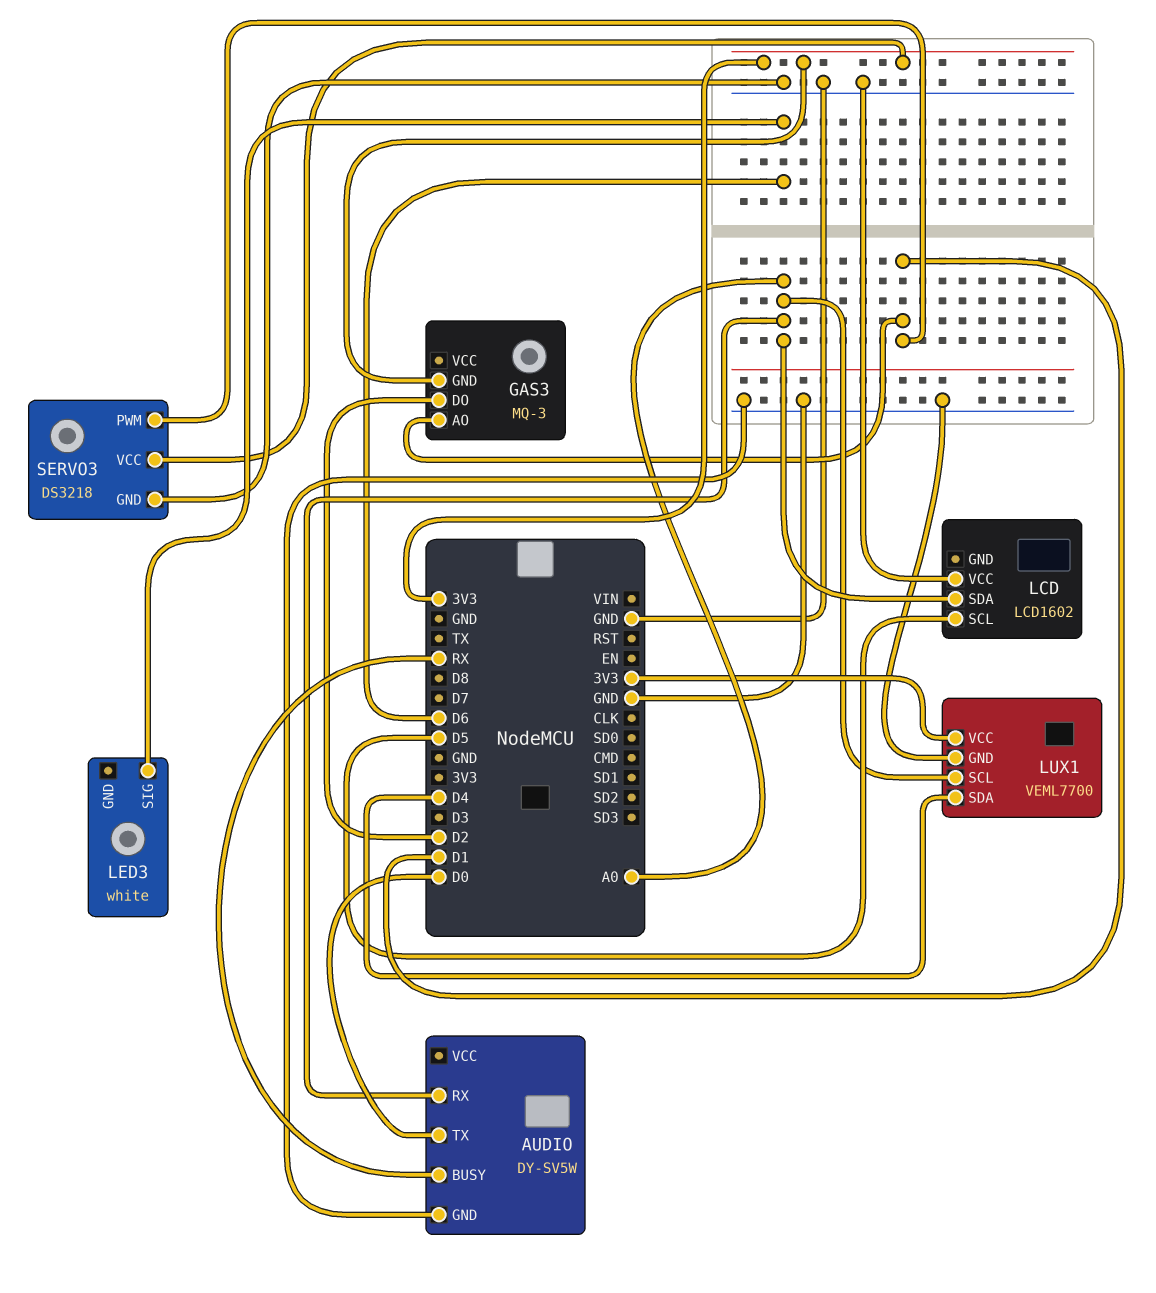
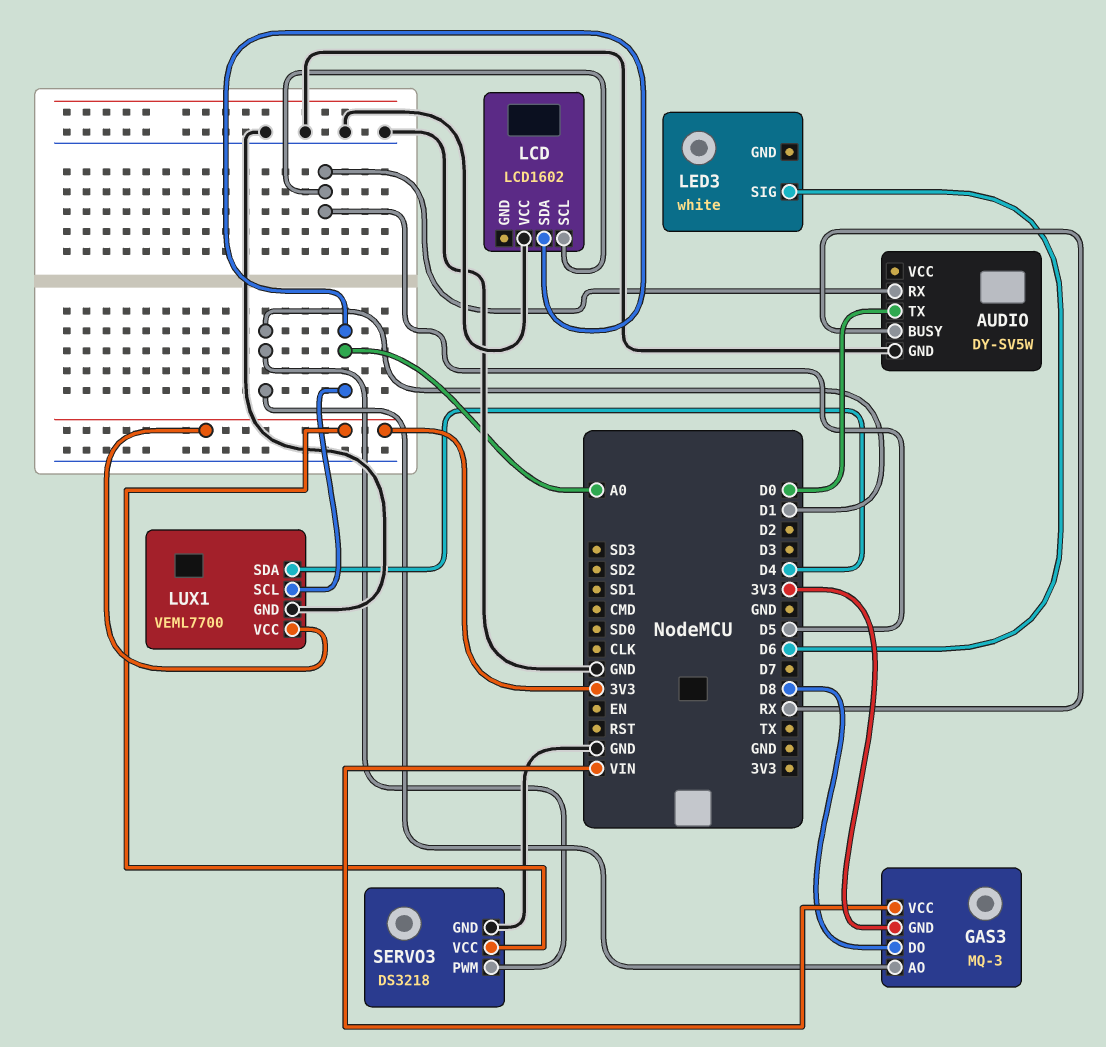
AUDIO pin RX: A0 -> D5
GAS3 pin DO: D2 -> D8
GAS3 pin VCC: none -> VIN

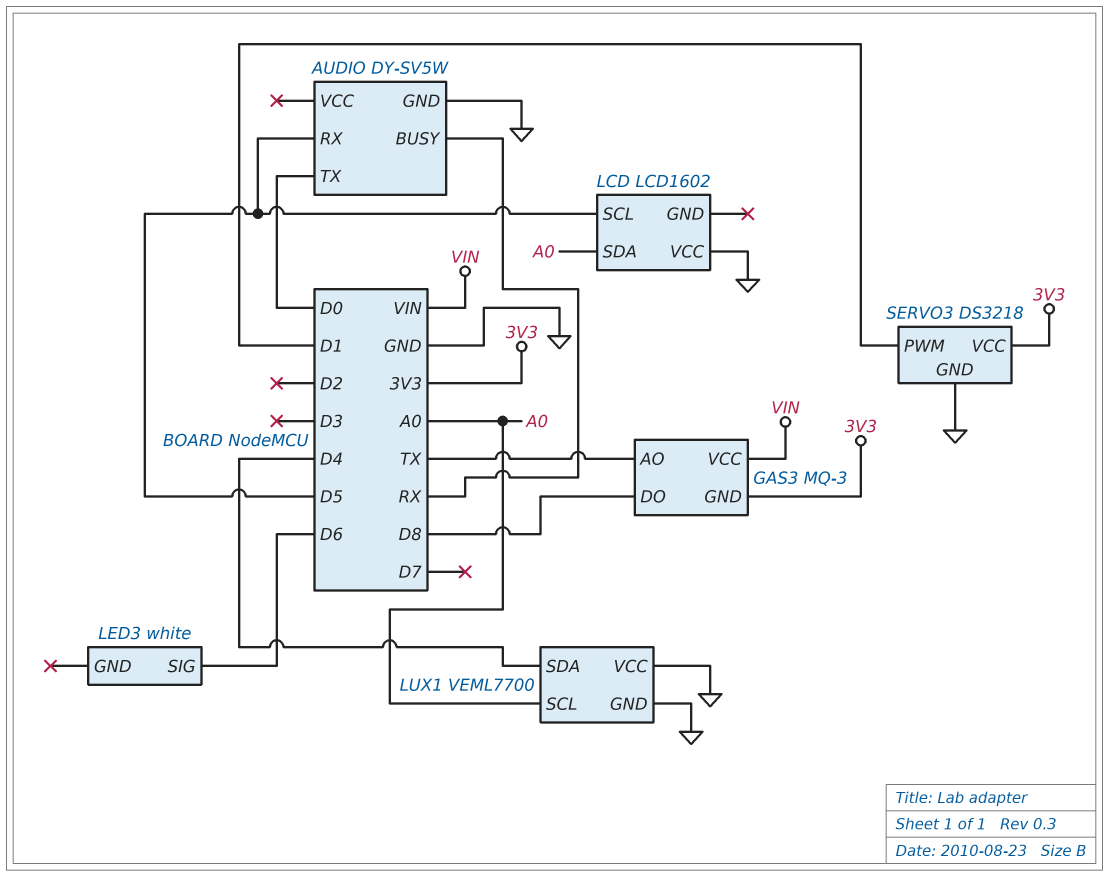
GAS3 pin AO: D1 -> TX
LUX1 pin VCC: 3V3 -> GND

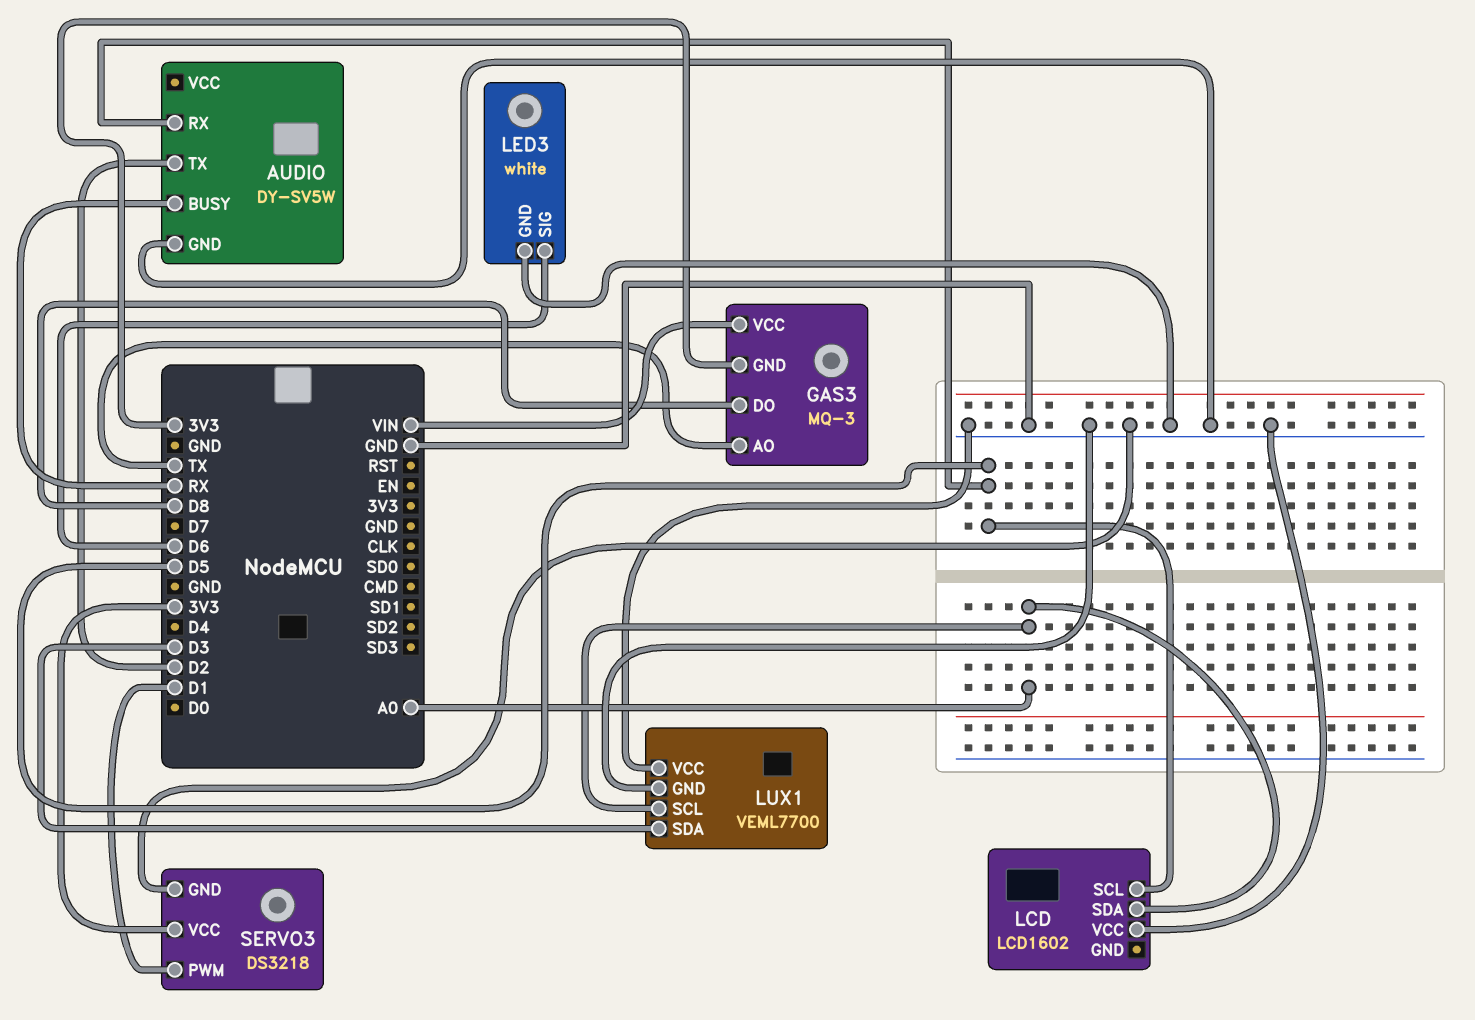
AUDIO pin TX: D0 -> D2
LED3 pin GND: none -> GND
LUX1 pin SDA: D4 -> D3

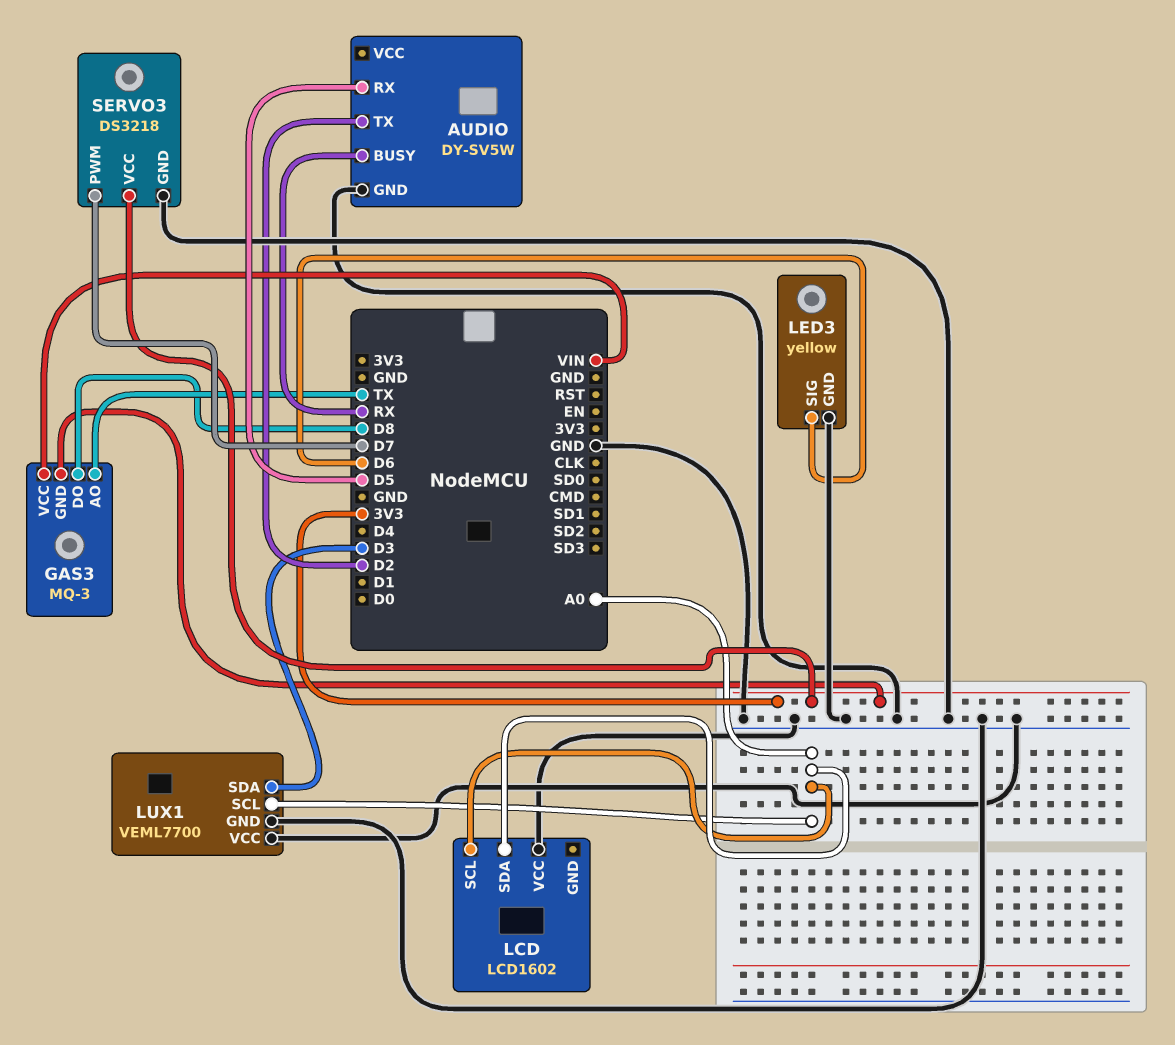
LCD pin SCL: D5 -> A0
LED3: white -> yellow
SERVO3 pin PWM: D1 -> D7

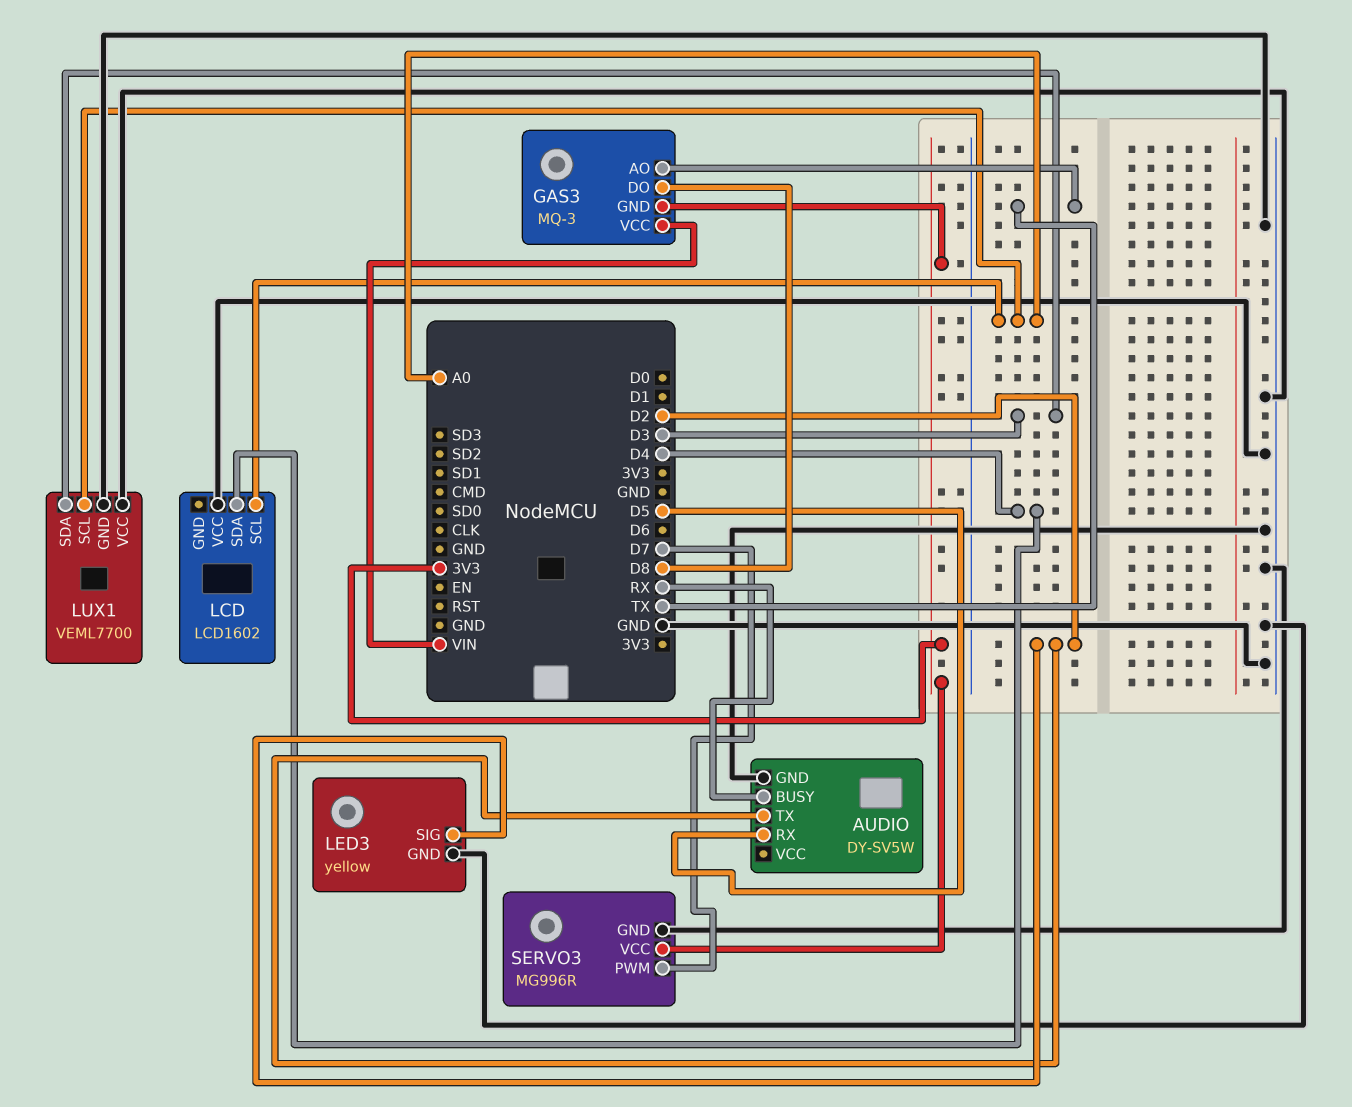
LCD pin SDA: A0 -> D4
LED3 pin SIG: D6 -> D2
SERVO3: DS3218 -> MG996R

